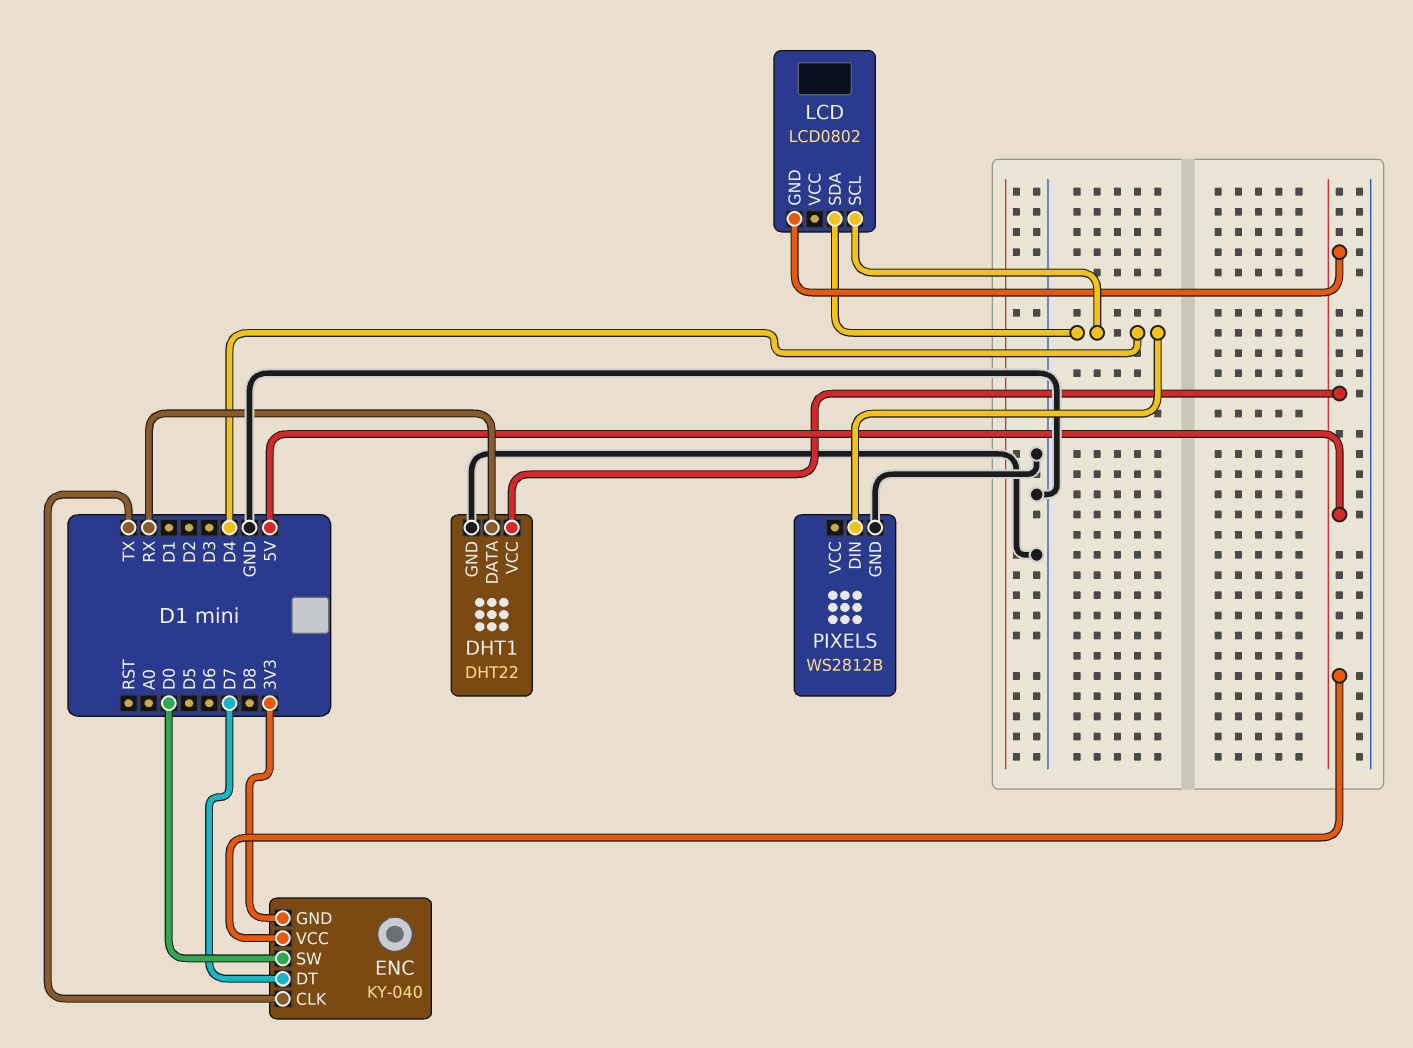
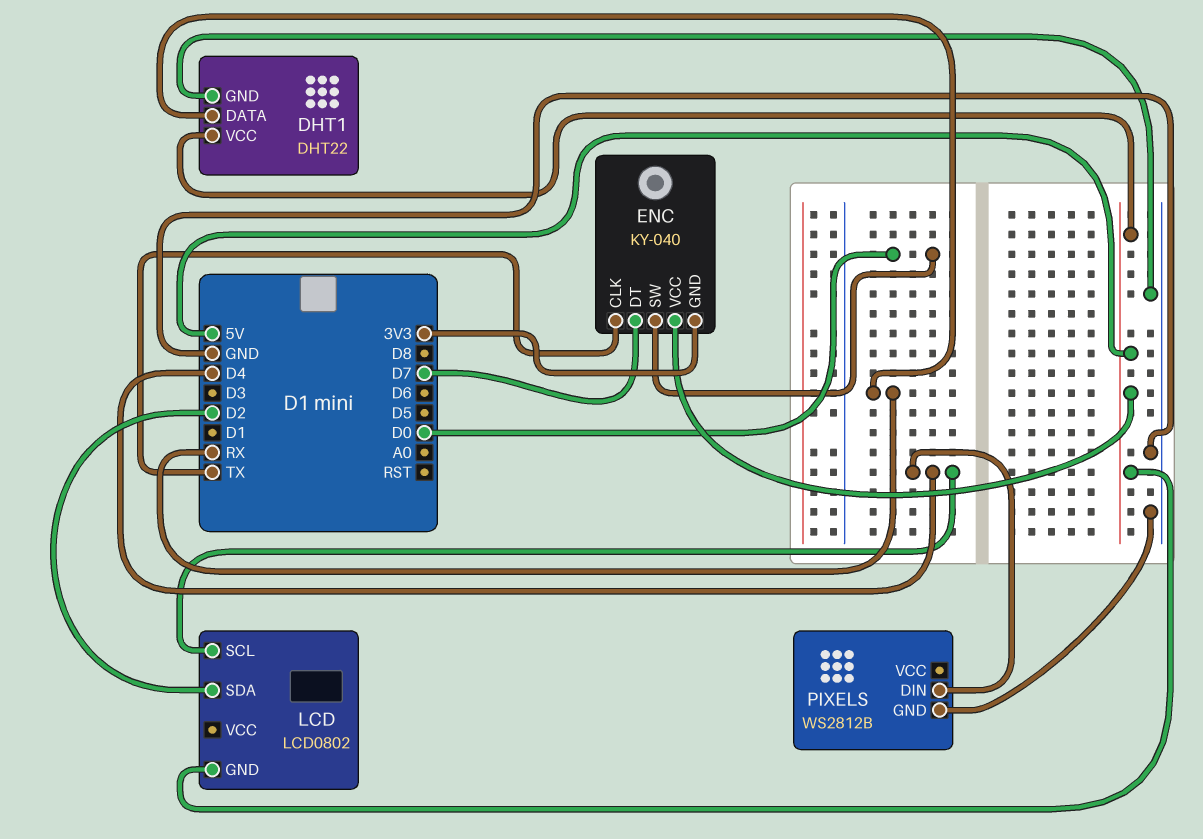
LCD pin SDA: D4 -> D2

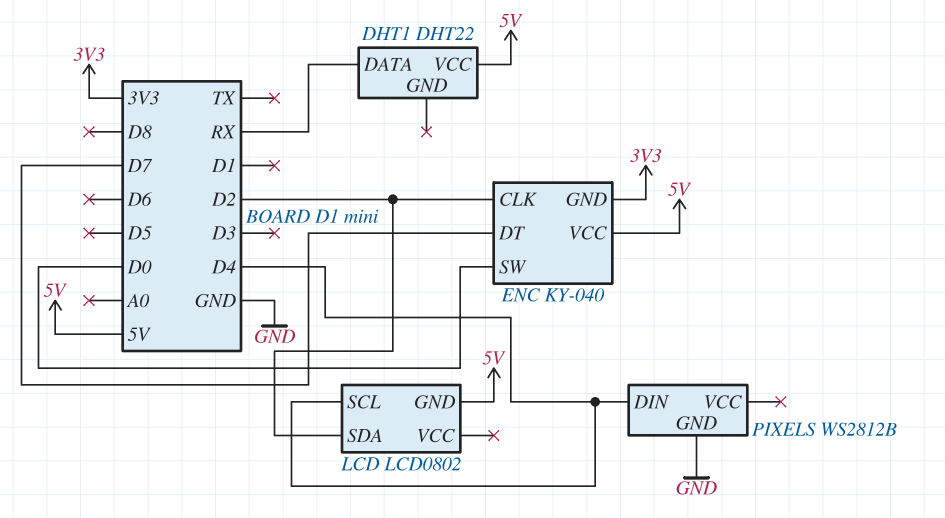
DHT1 pin GND: GND -> none
ENC pin CLK: TX -> D2

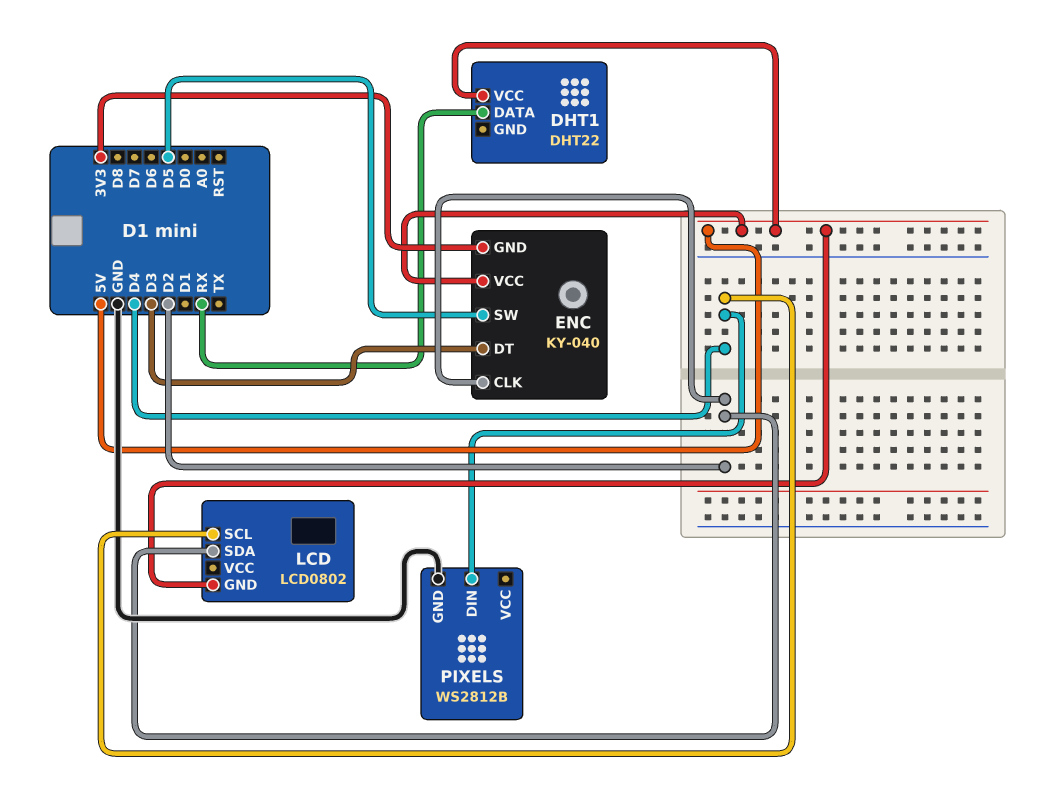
ENC pin DT: D7 -> D3
ENC pin SW: D0 -> D5

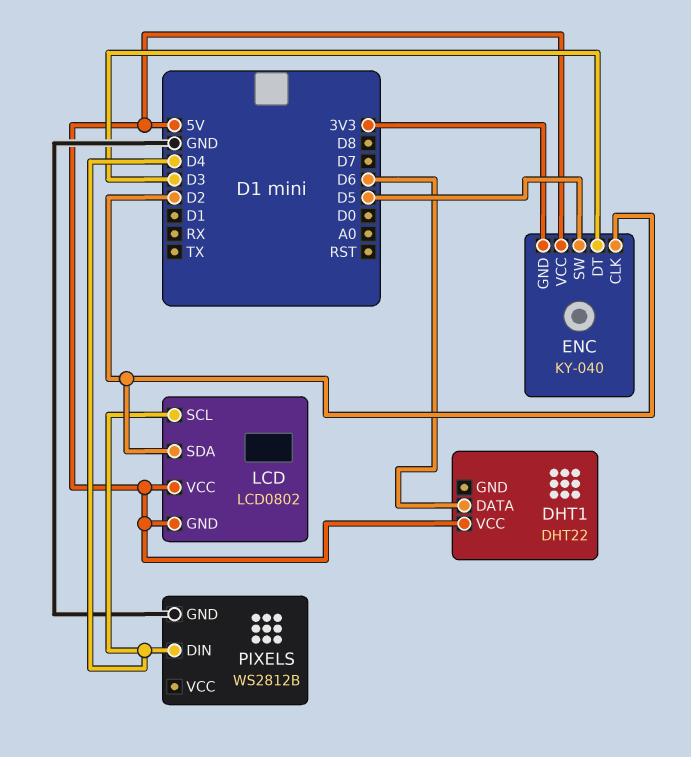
DHT1 pin DATA: RX -> D6
LCD pin VCC: none -> 5V

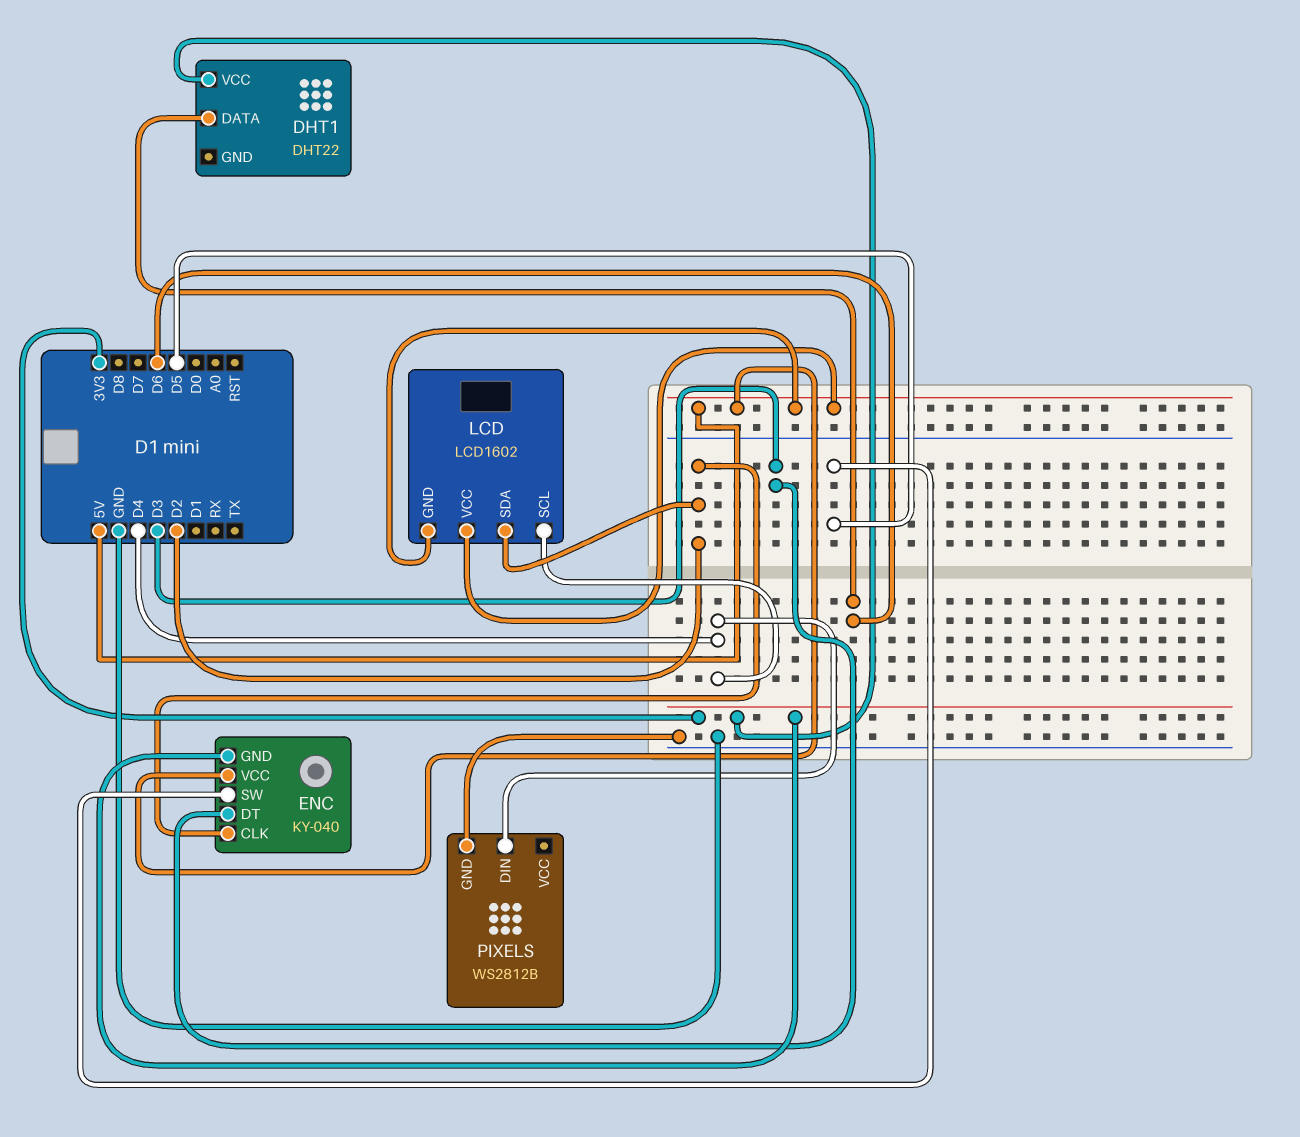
DHT1 pin VCC: 5V -> 3V3
LCD: LCD0802 -> LCD1602

